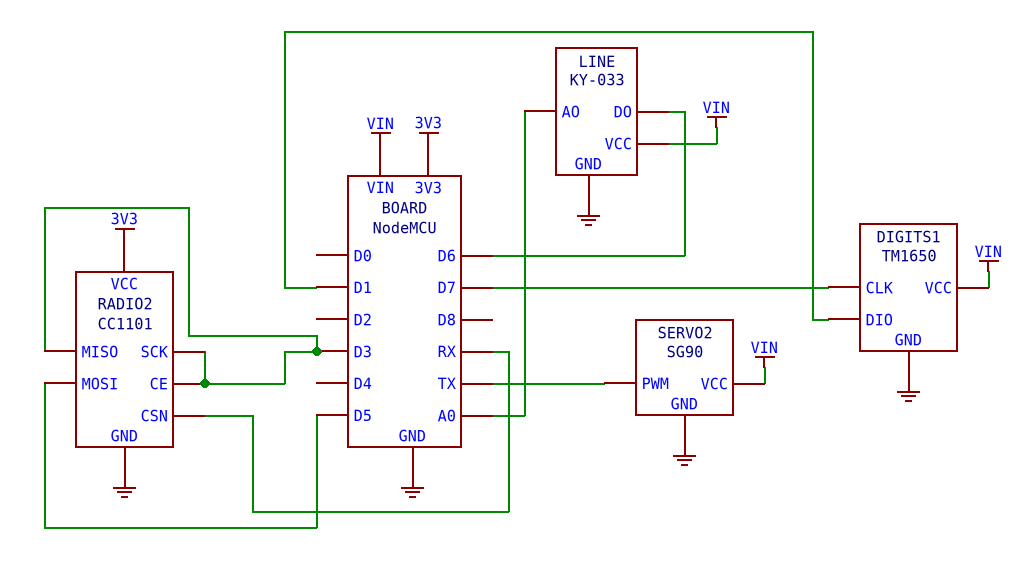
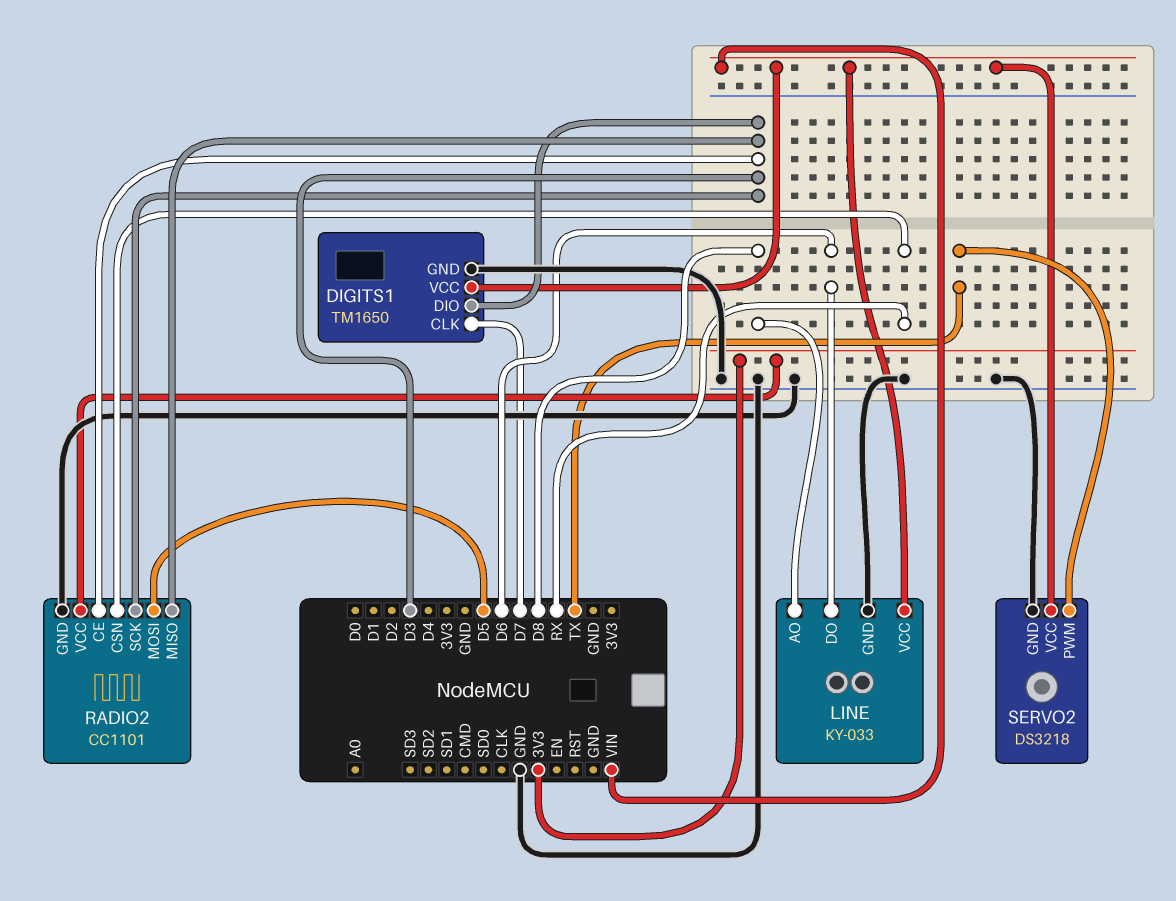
DIGITS1 pin DIO: D1 -> D3
LINE pin AO: A0 -> D8
SERVO2: SG90 -> DS3218

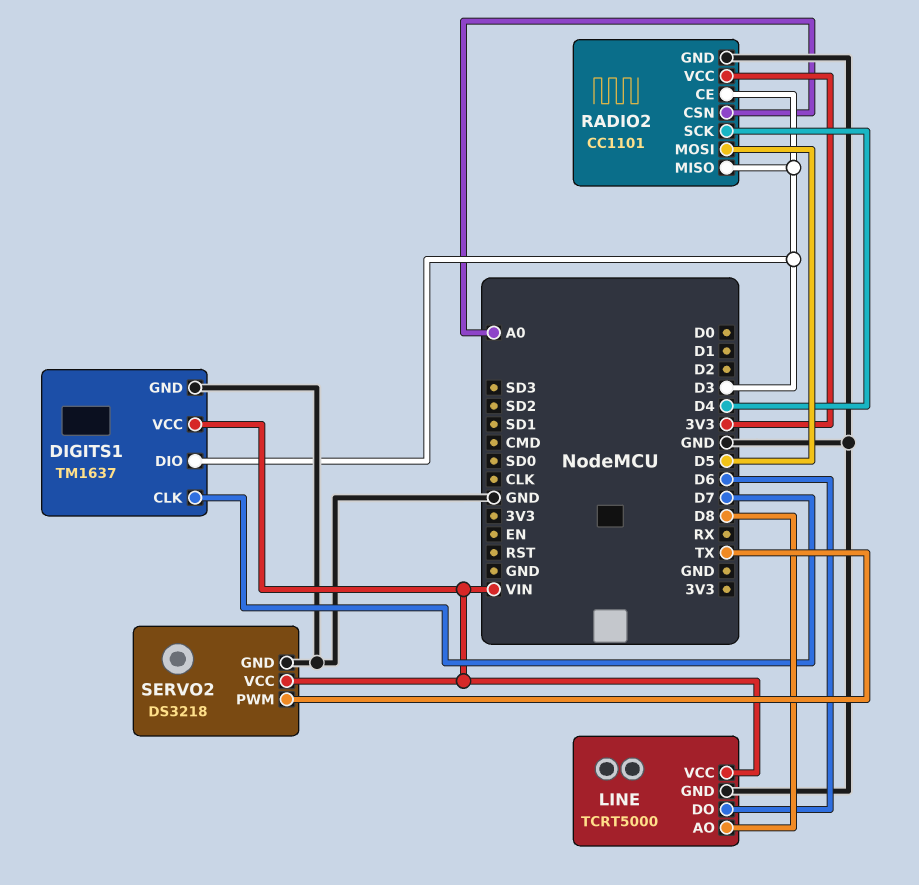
DIGITS1: TM1650 -> TM1637
LINE: KY-033 -> TCRT5000
RADIO2 pin CSN: RX -> A0
RADIO2 pin SCK: D3 -> D4

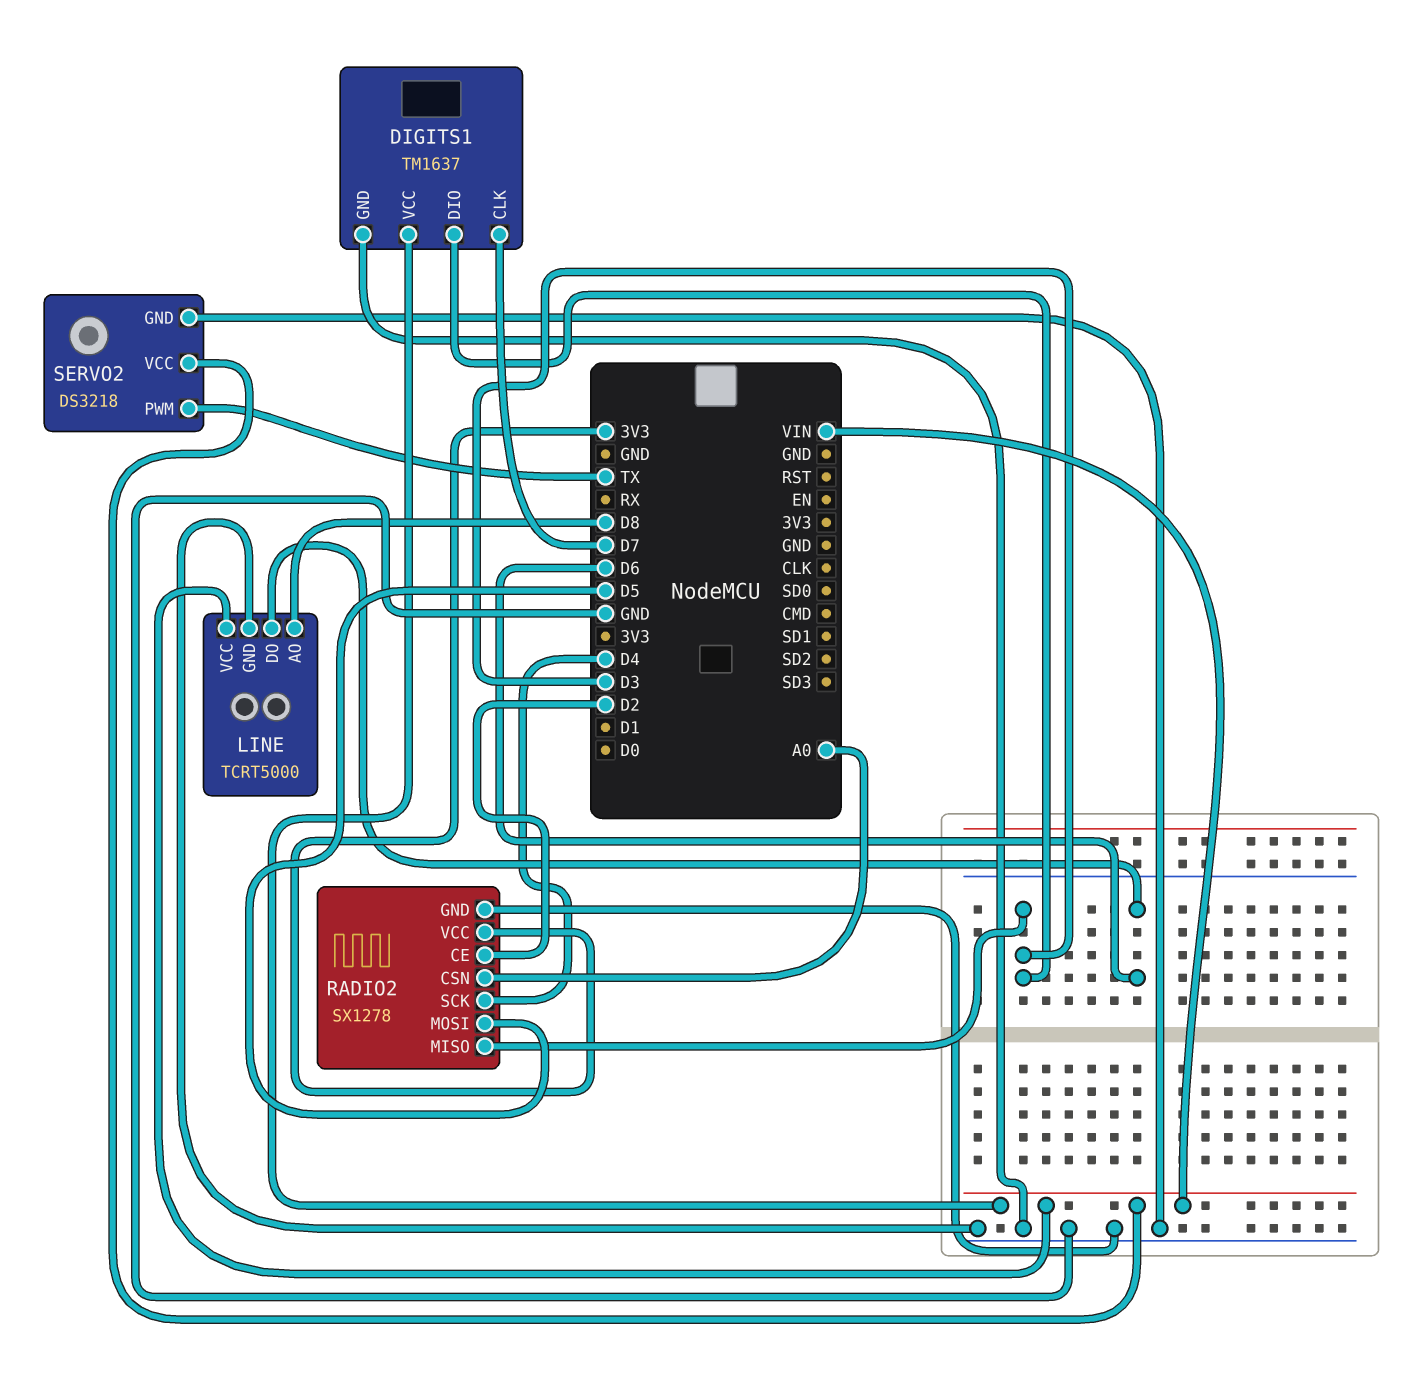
RADIO2: CC1101 -> SX1278
RADIO2 pin CE: D3 -> D2

